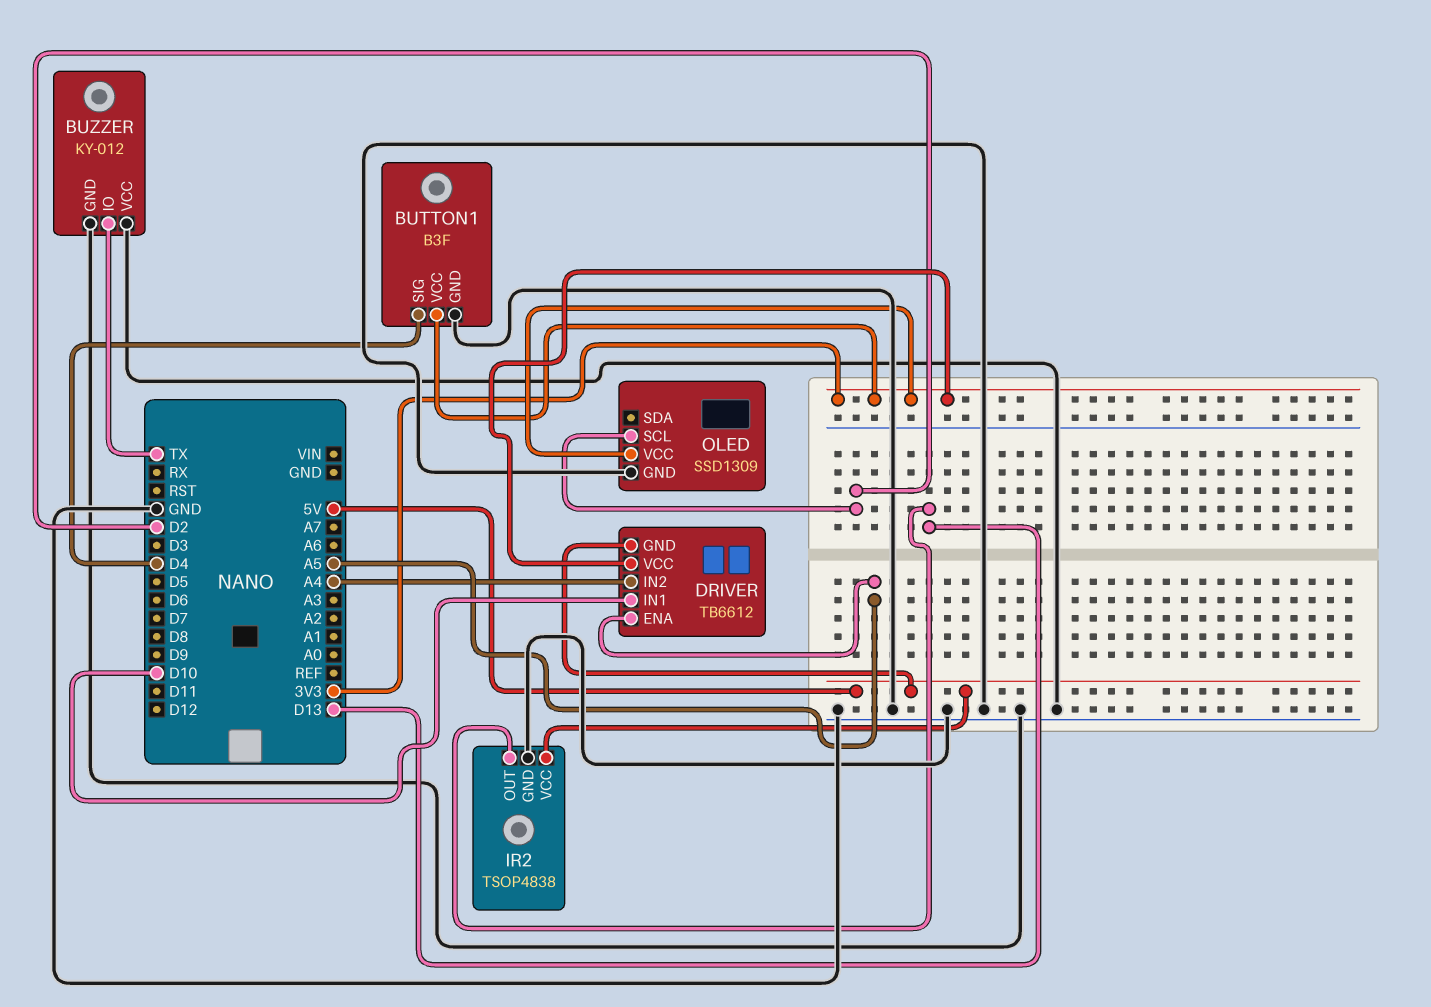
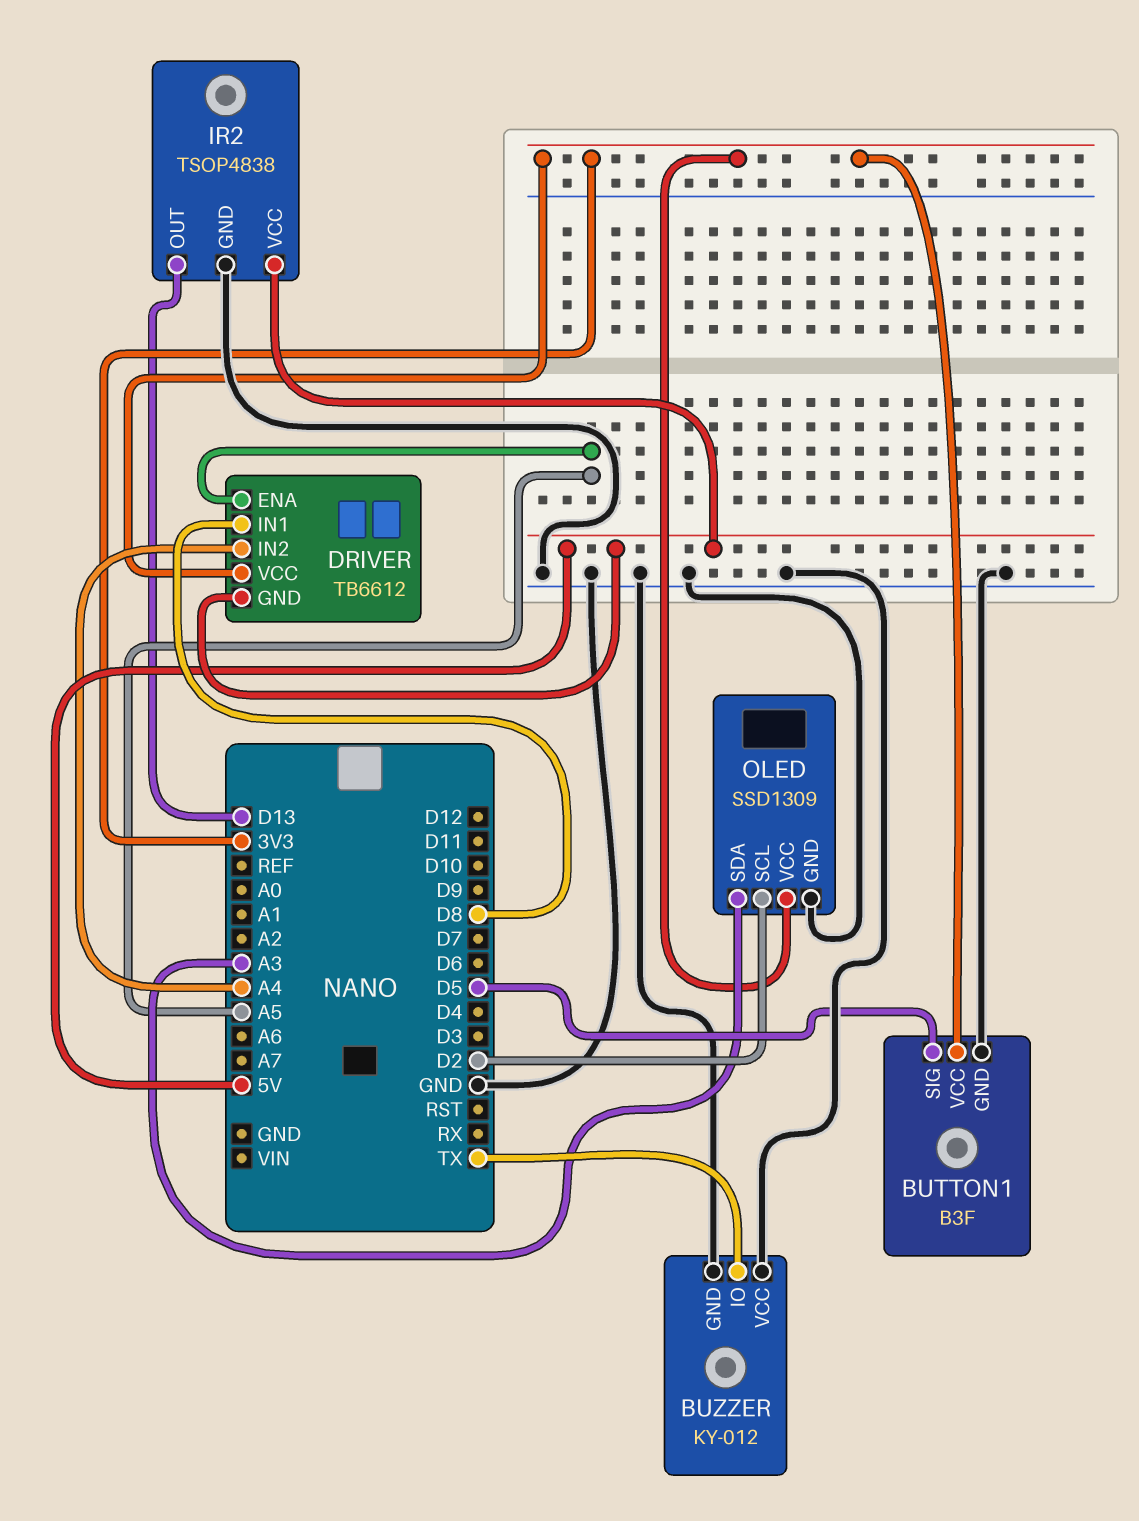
BUTTON1 pin SIG: D4 -> D5
DRIVER pin IN1: D10 -> D8
OLED pin SDA: none -> A3

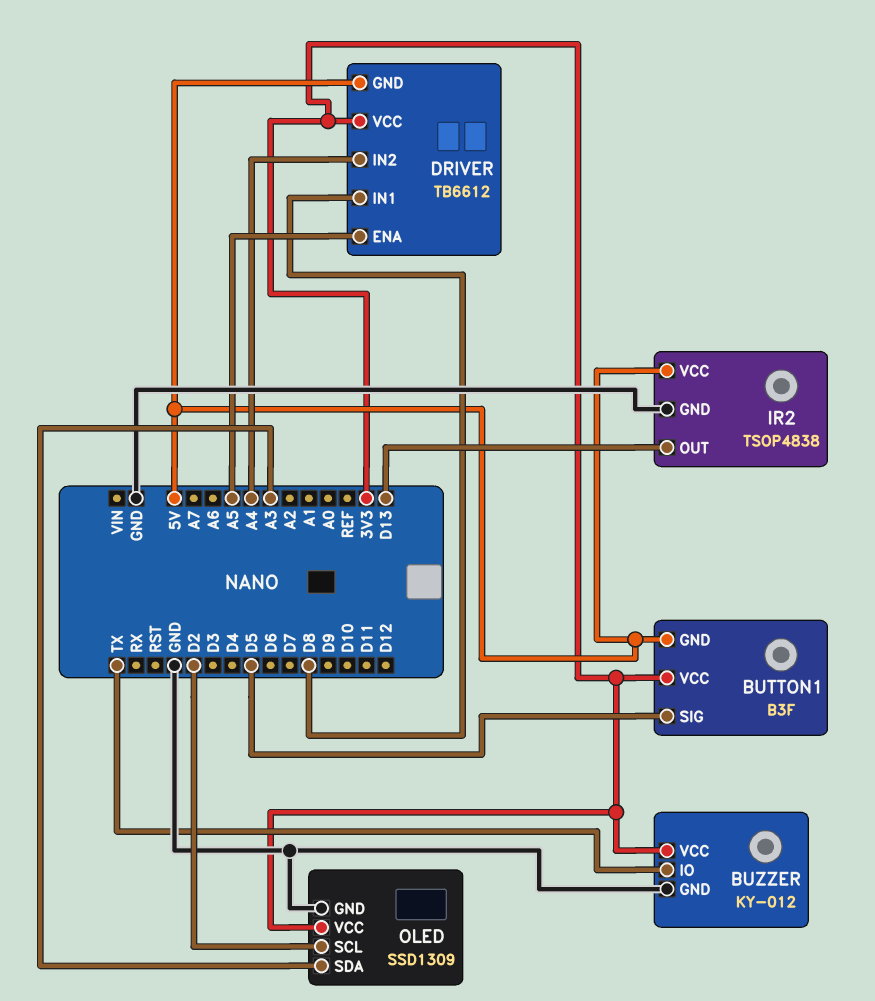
BUTTON1 pin GND: GND -> 5V
BUZZER pin VCC: GND -> 3V3

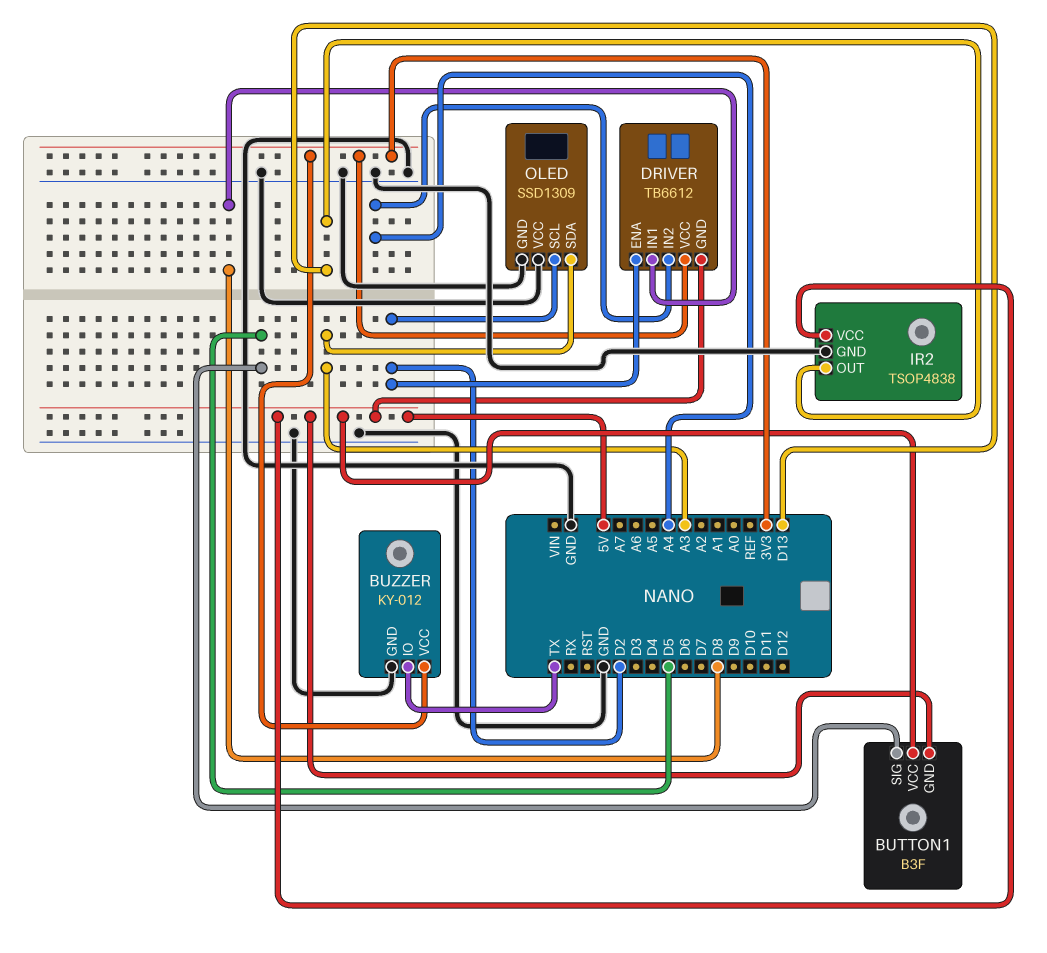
BUTTON1 pin VCC: 3V3 -> 5V
DRIVER pin ENA: A5 -> D2
OLED pin VCC: 3V3 -> GND

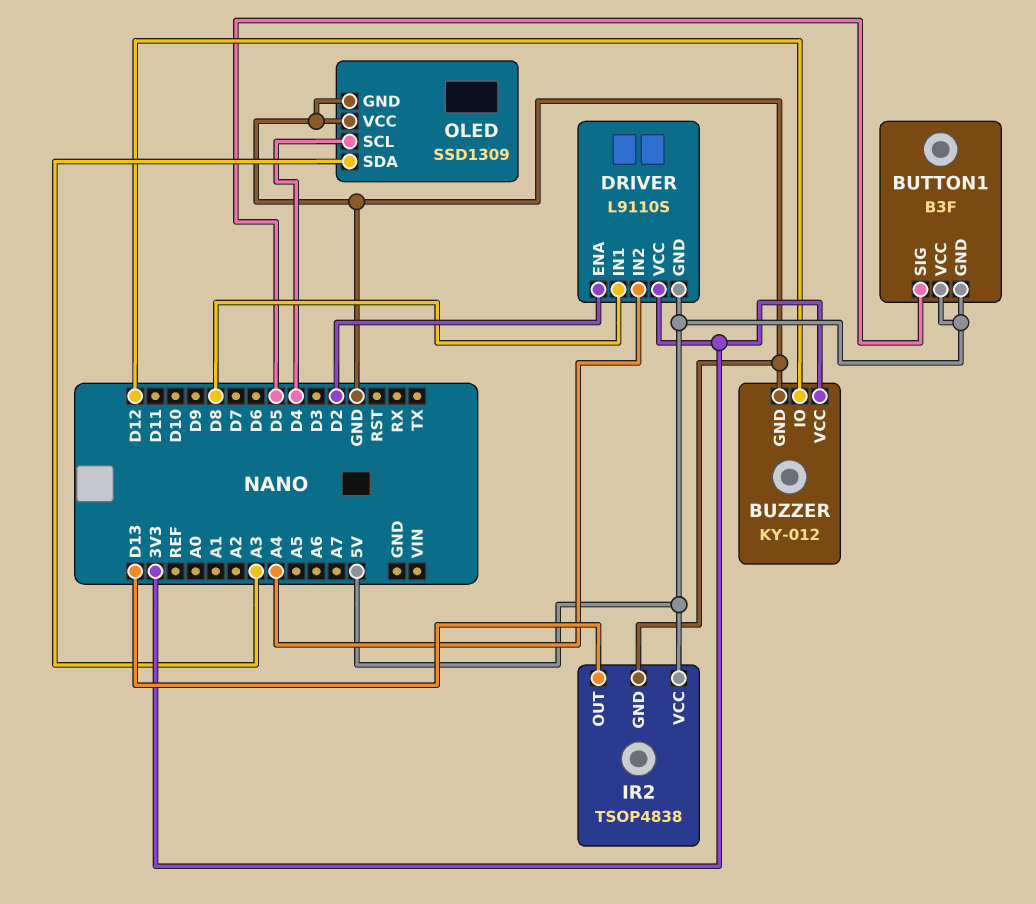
BUZZER pin IO: TX -> D12
DRIVER: TB6612 -> L9110S
OLED pin SCL: D2 -> D4

